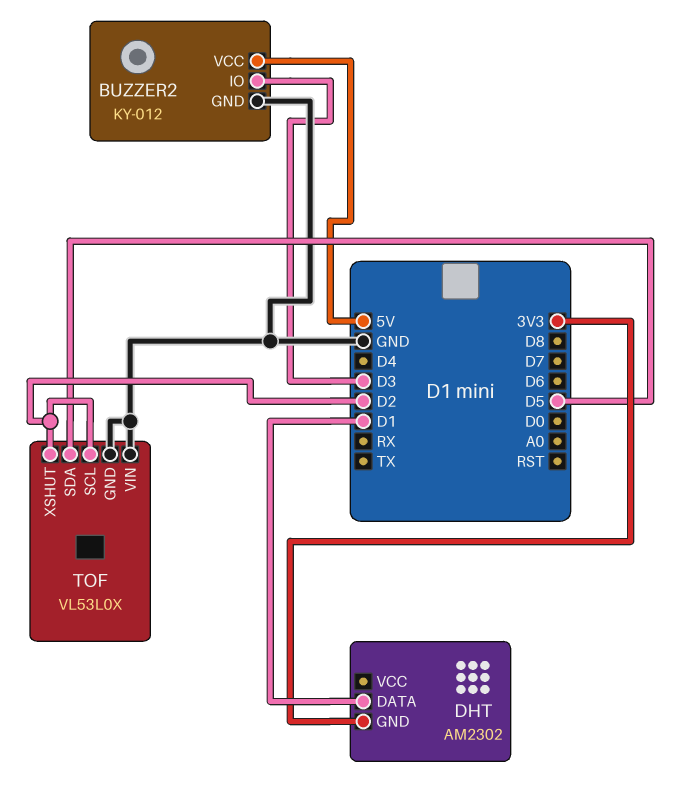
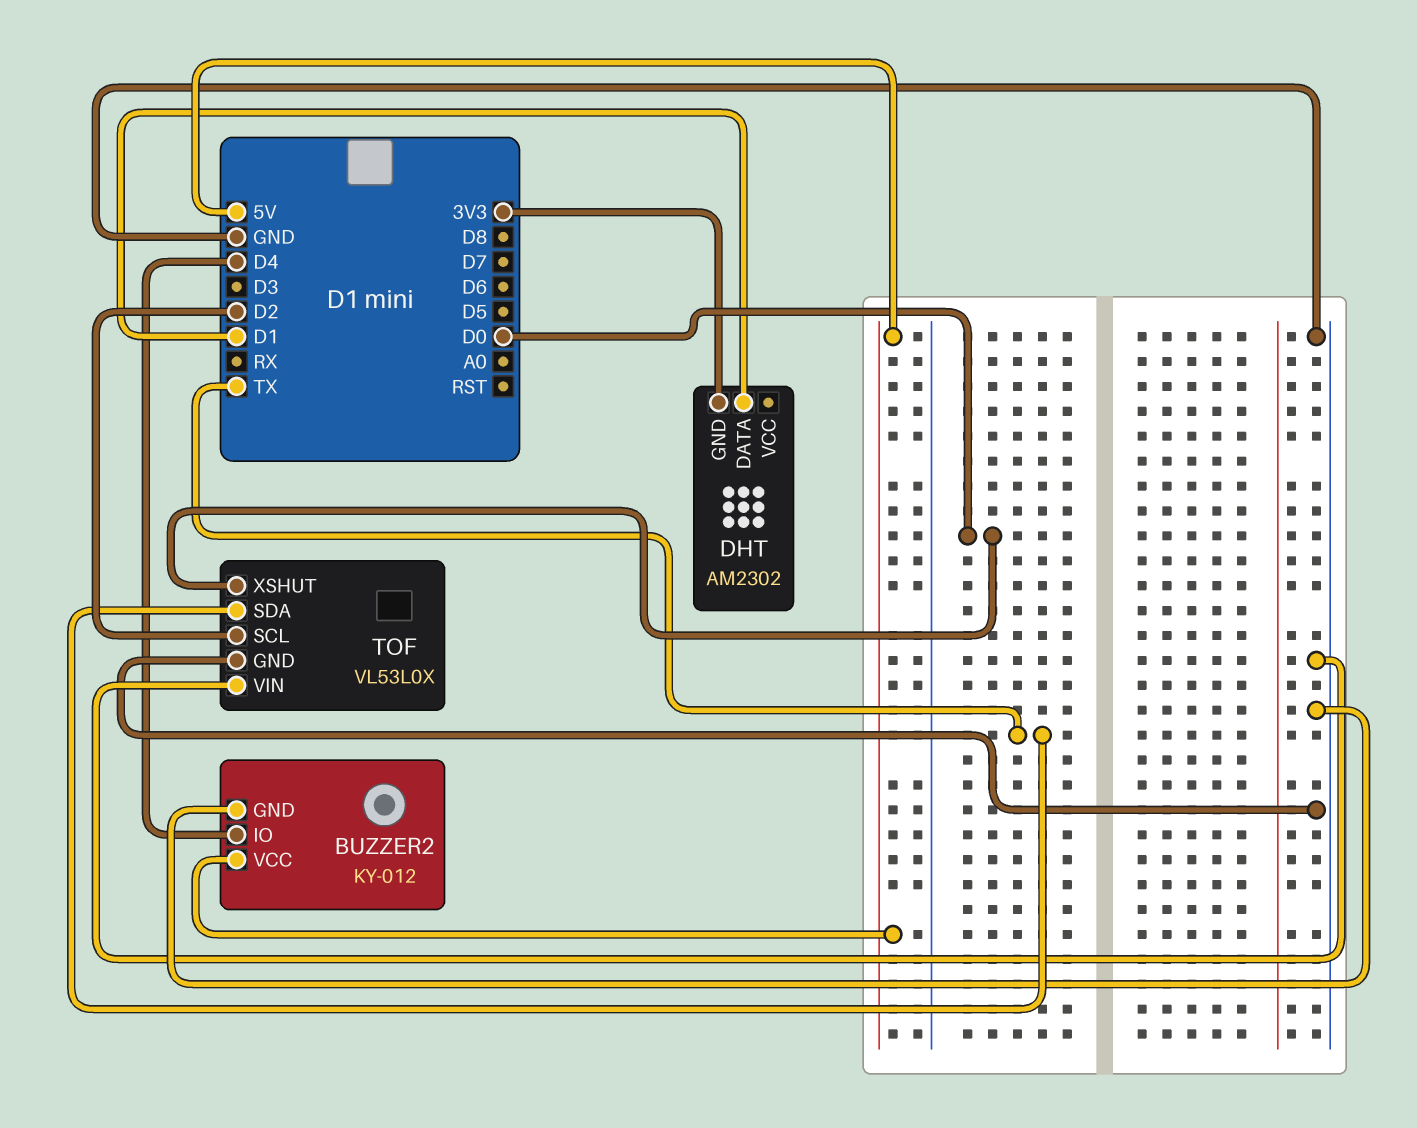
BUZZER2 pin IO: D3 -> D4
TOF pin SDA: D5 -> TX
TOF pin XSHUT: D2 -> D0

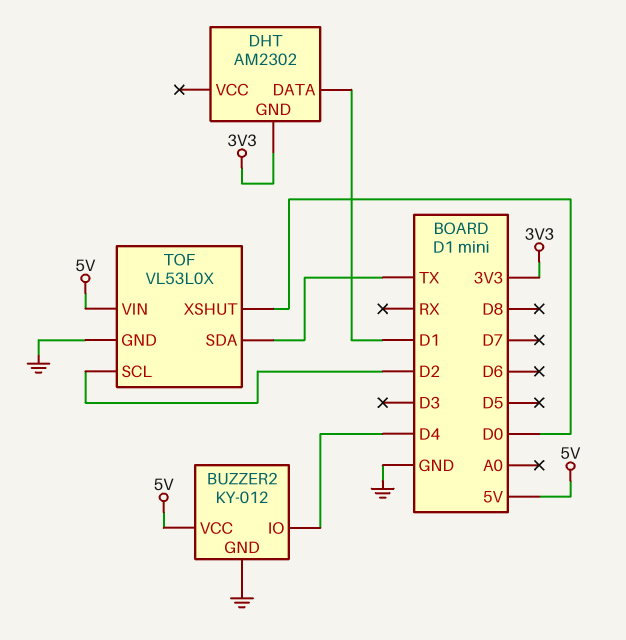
TOF pin VIN: GND -> 5V

